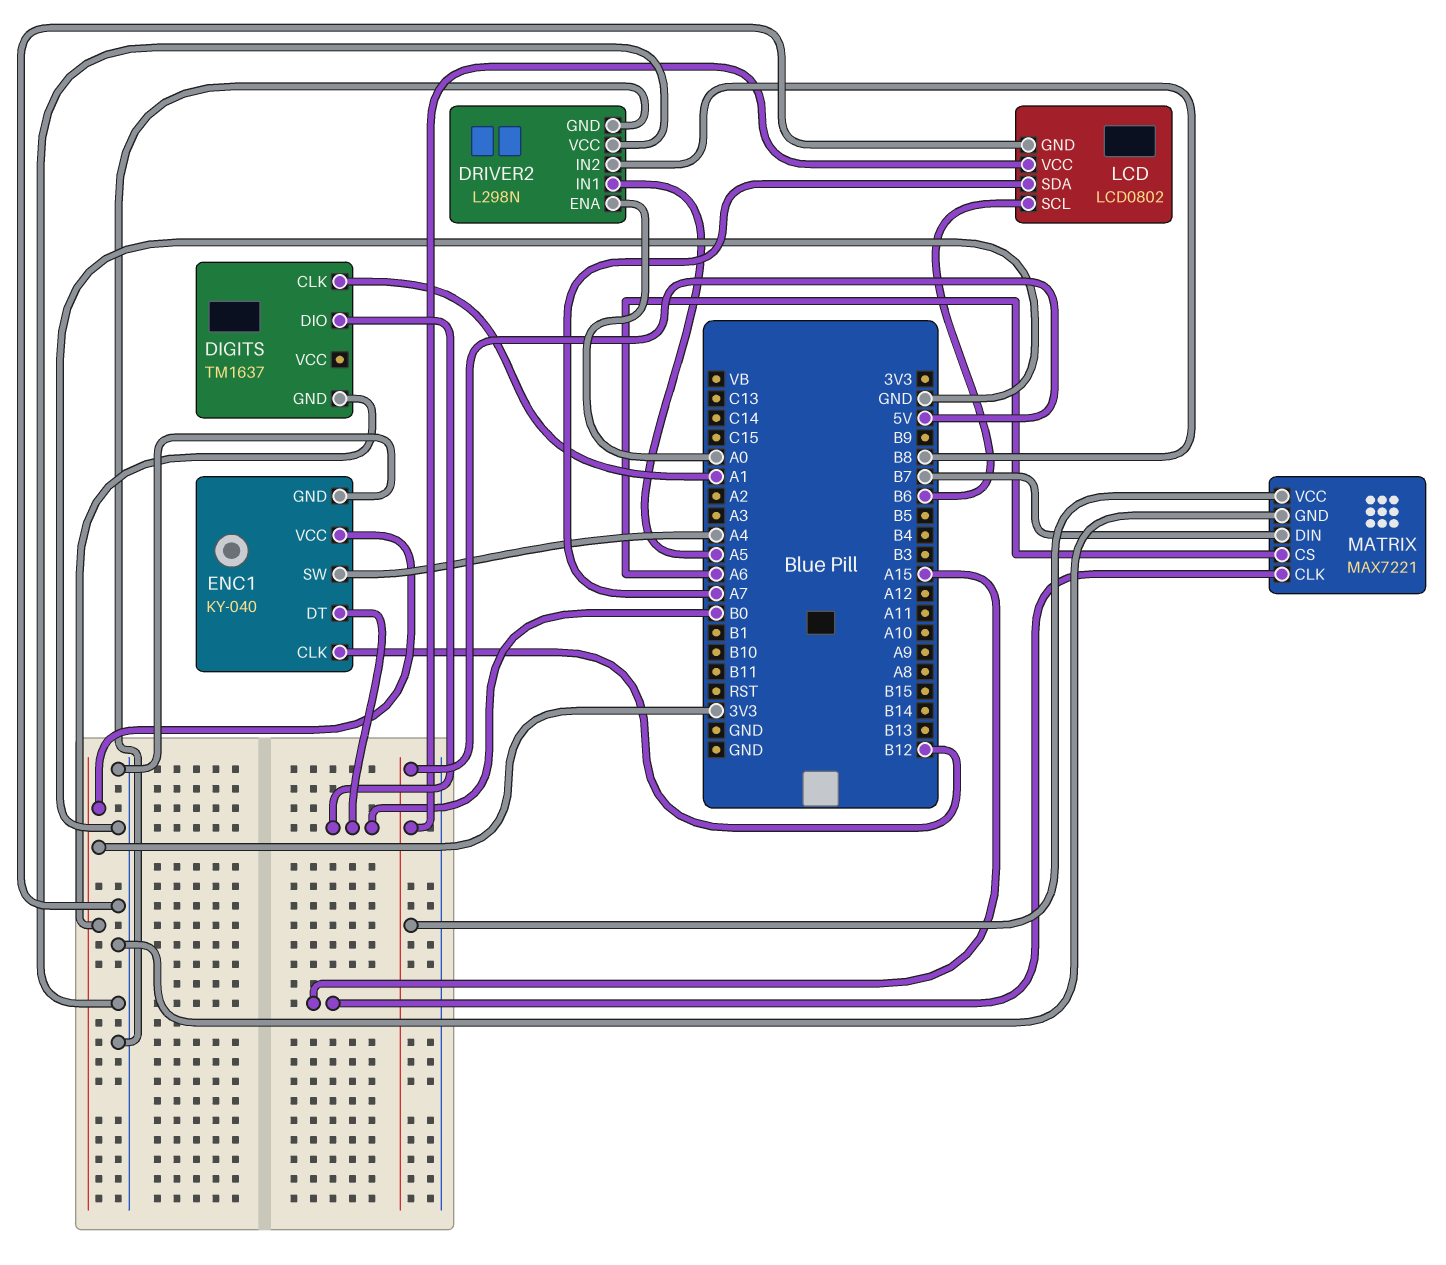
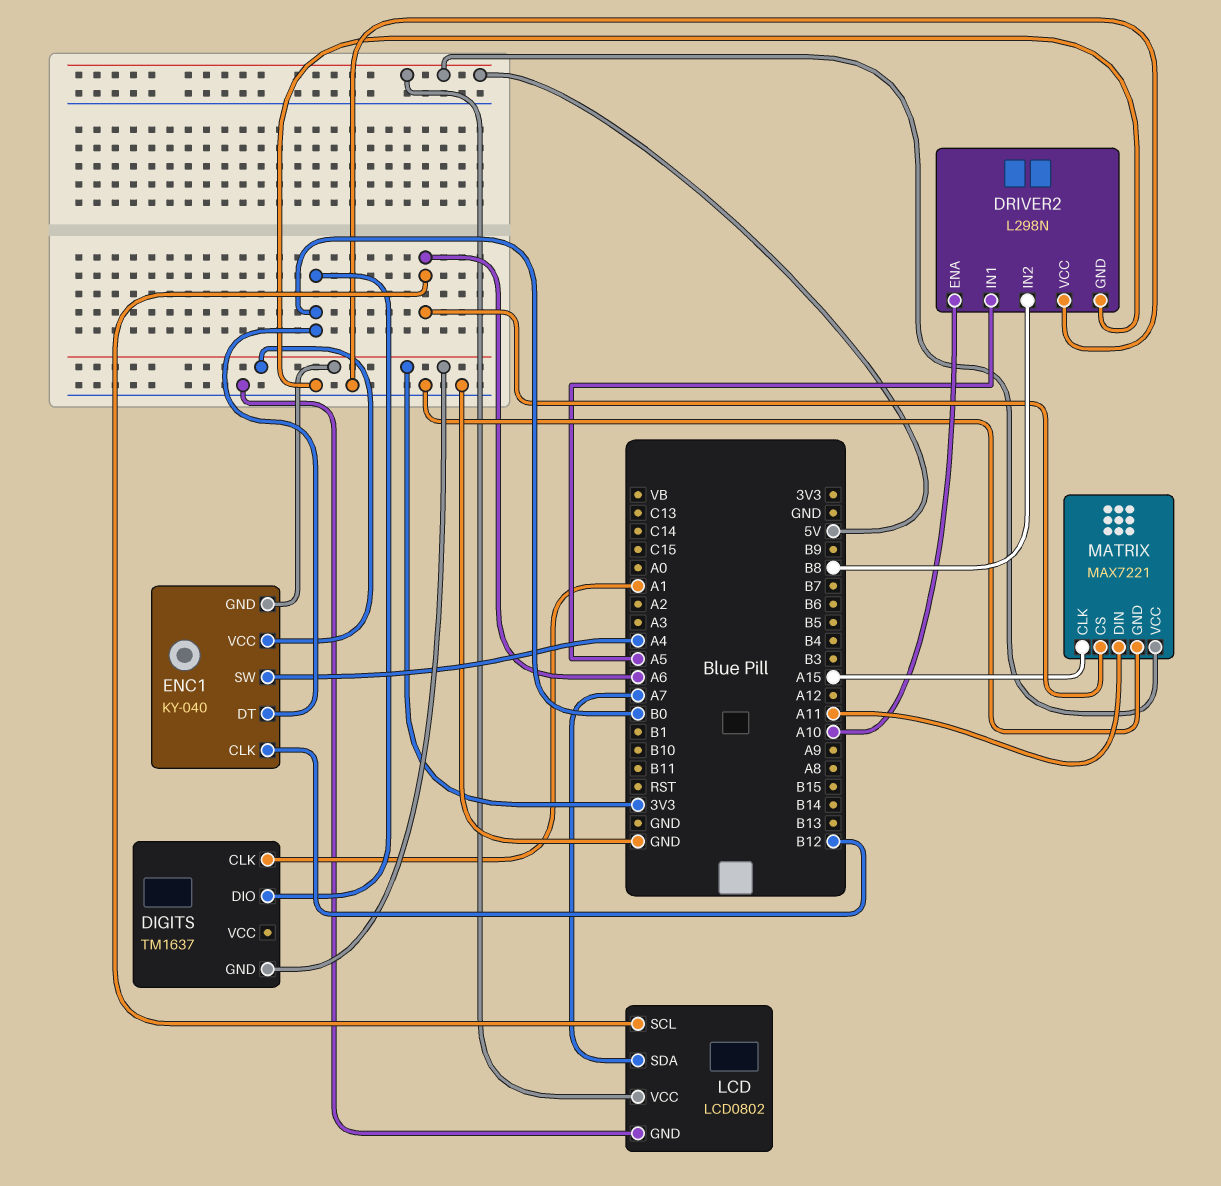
DRIVER2 pin ENA: A0 -> A10
ENC1 pin GND: GND -> 3V3
LCD pin SCL: B6 -> A6
MATRIX pin DIN: B7 -> A11

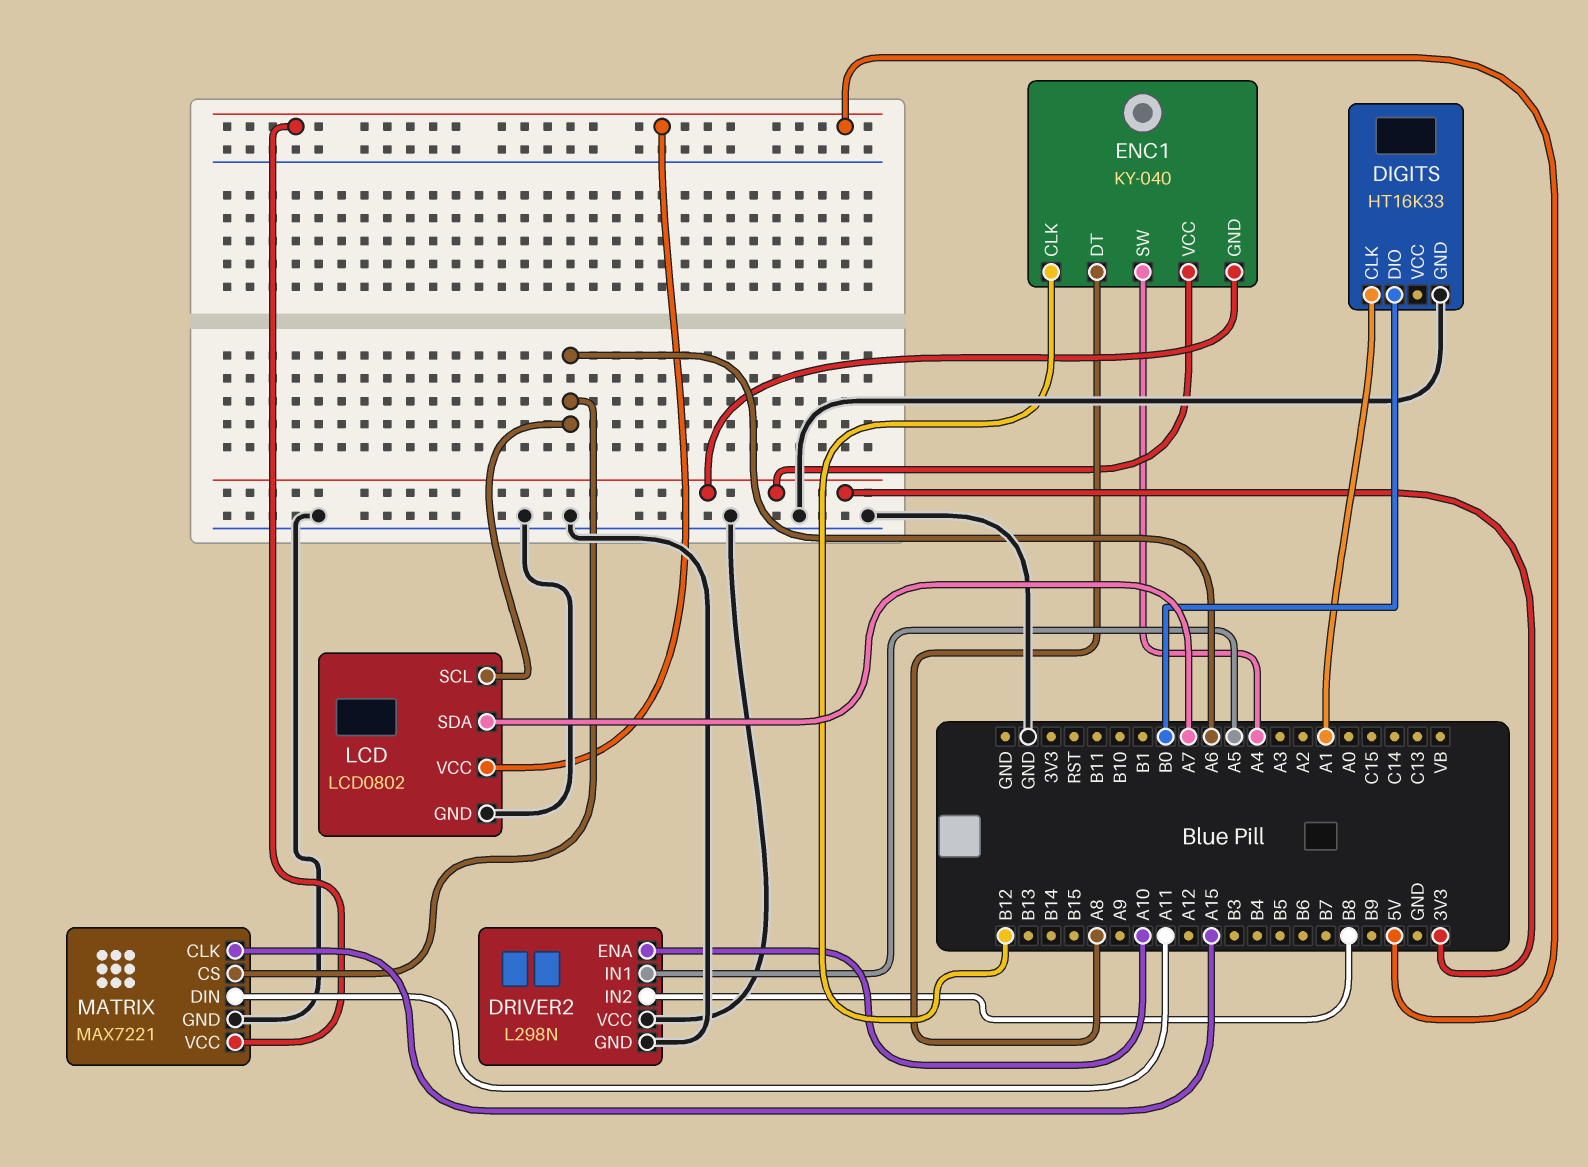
DIGITS: TM1637 -> HT16K33
DIGITS pin GND: 3V3 -> GND
ENC1 pin DT: B0 -> A8

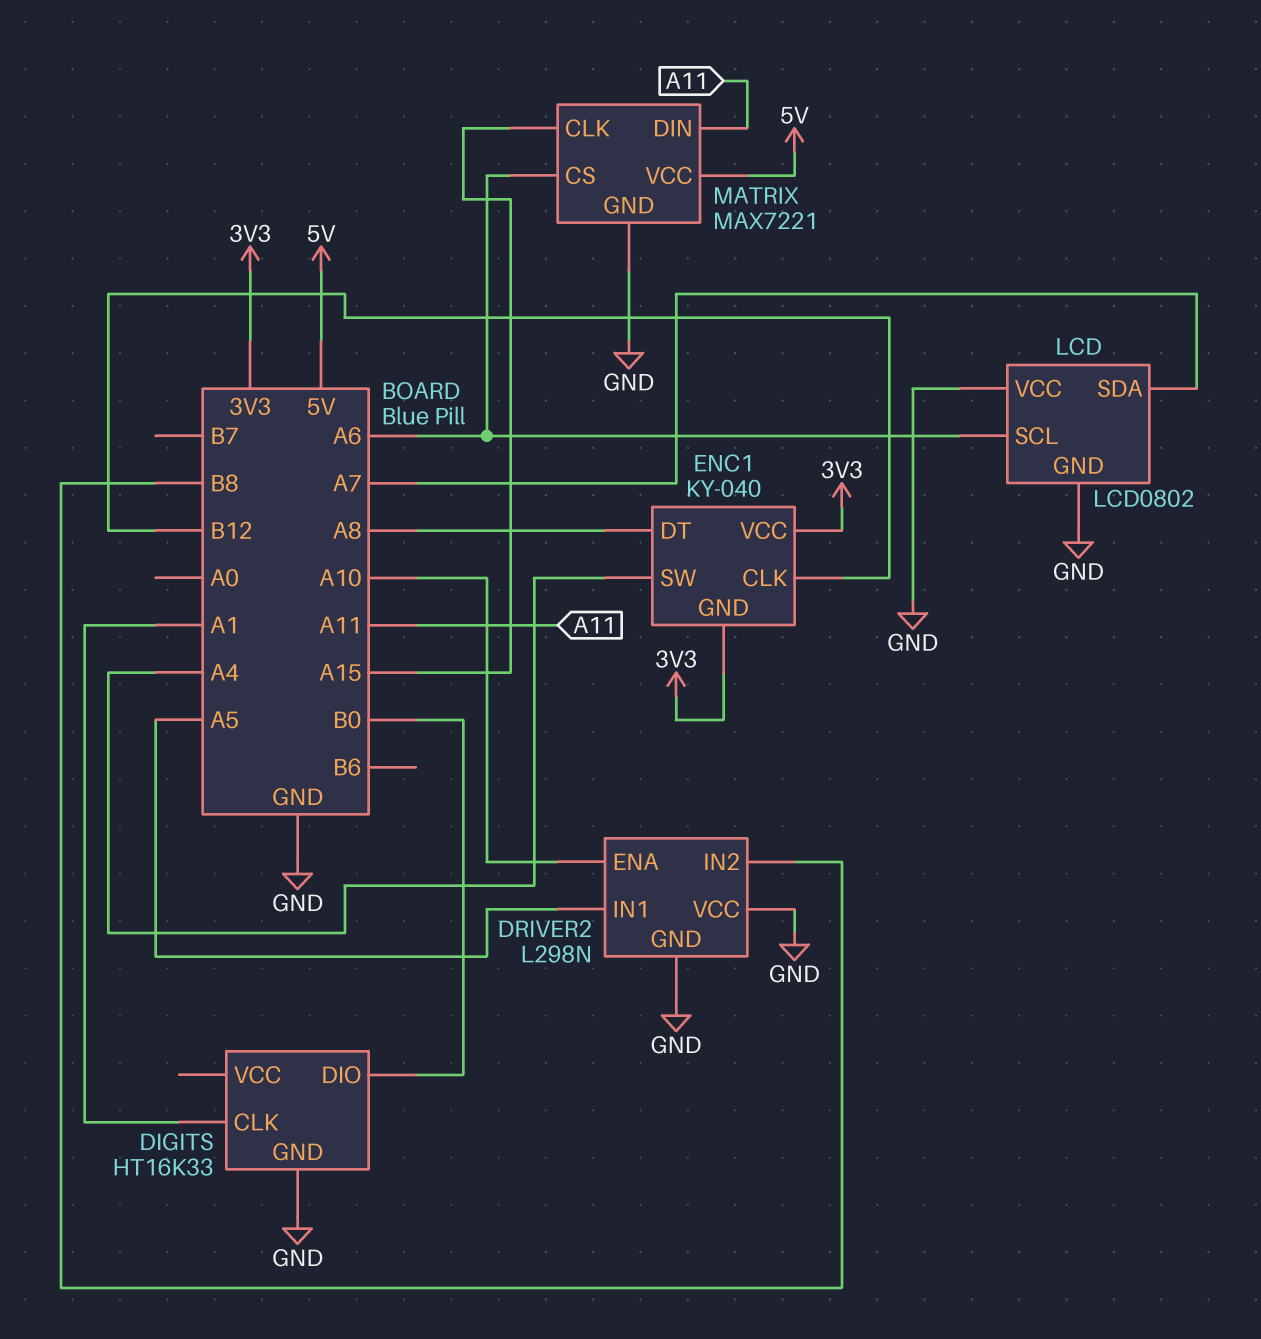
LCD pin VCC: 5V -> GND

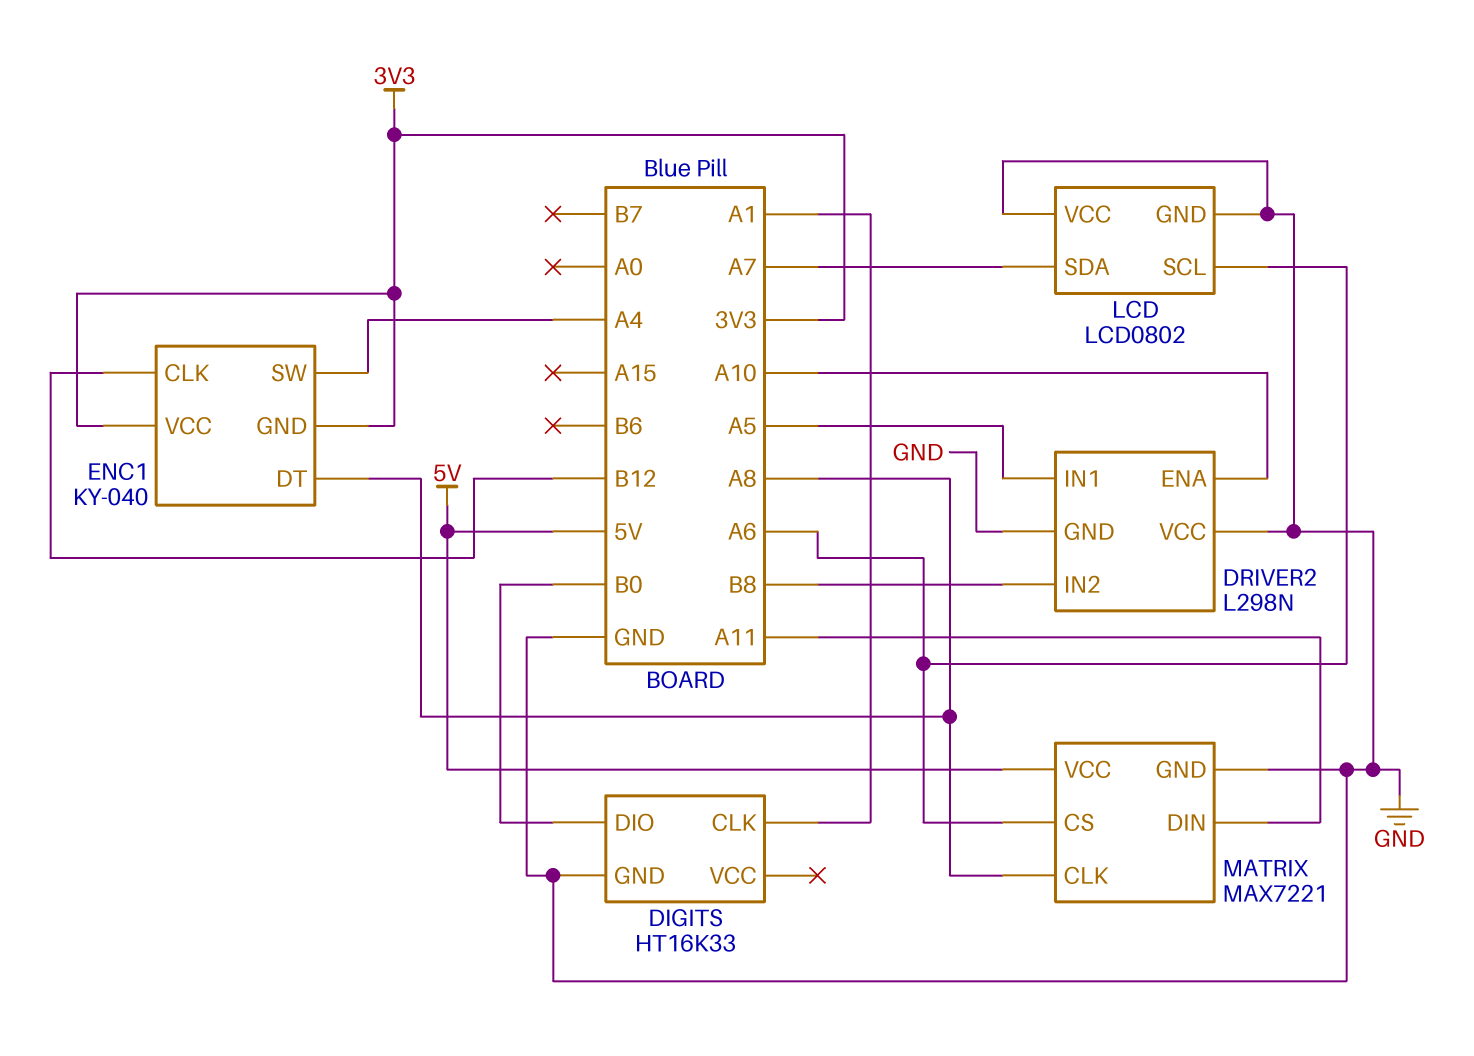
MATRIX pin CLK: A15 -> A8

